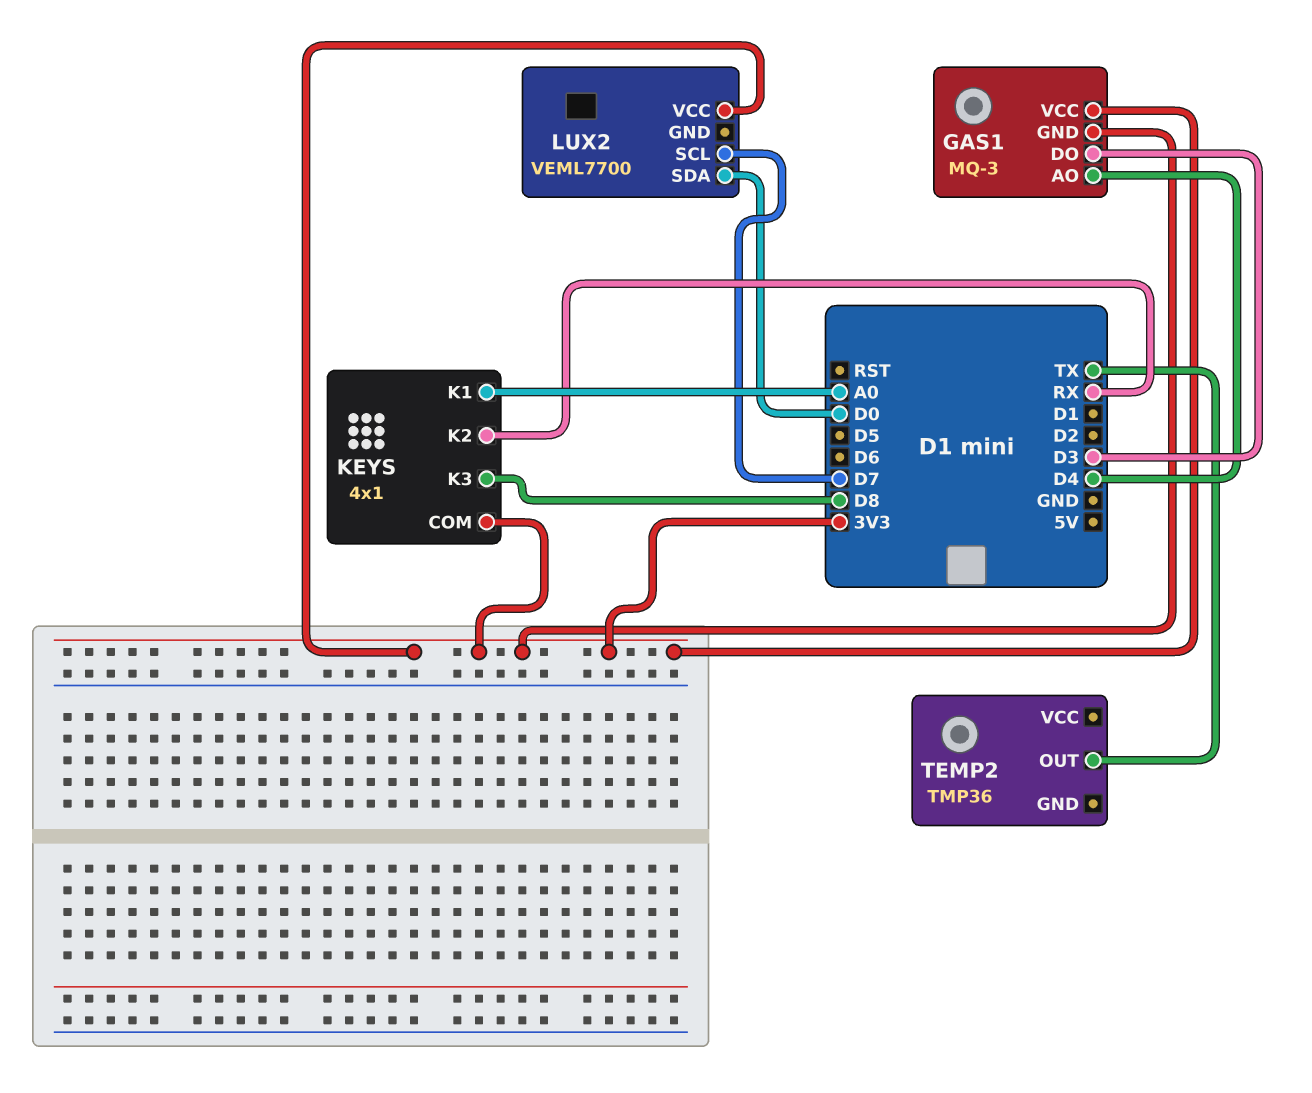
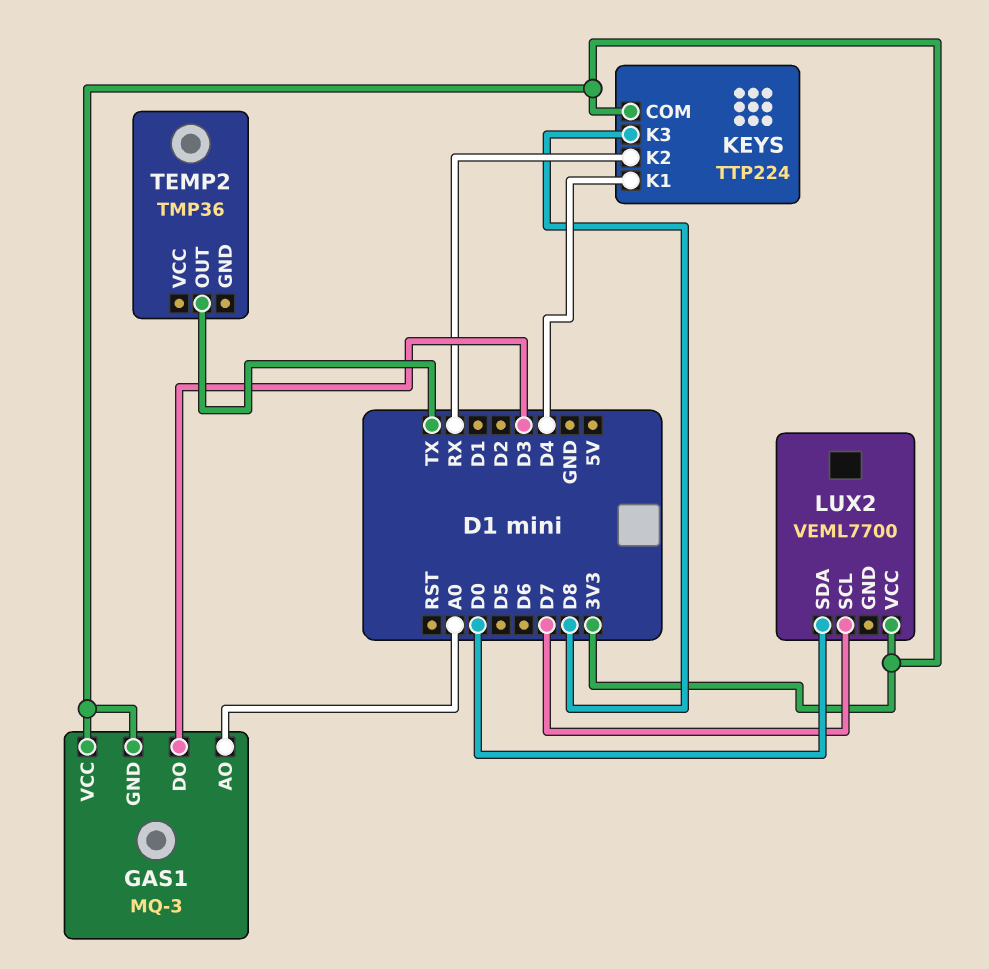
GAS1 pin AO: D4 -> A0
KEYS: 4x1 -> TTP224
KEYS pin K1: A0 -> D4

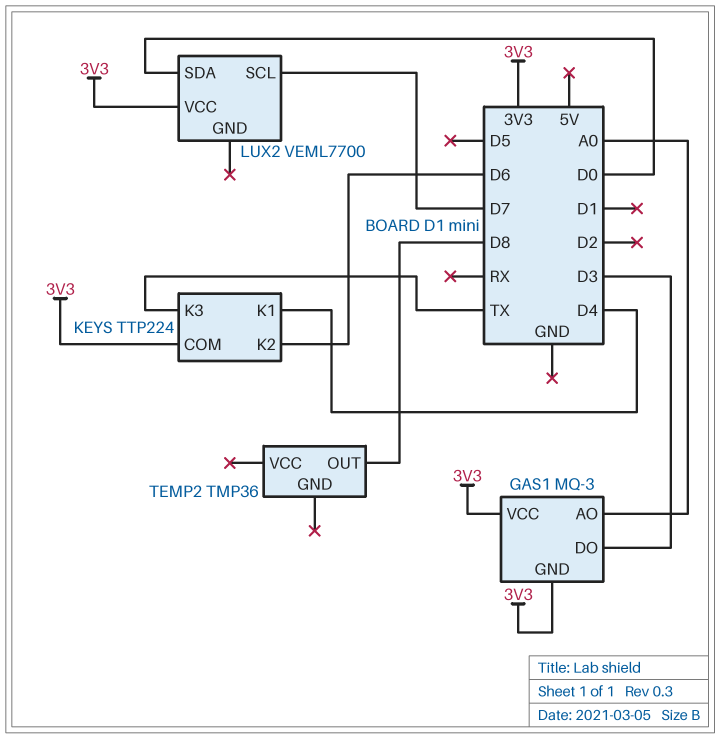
KEYS pin K2: RX -> D6
KEYS pin K3: D8 -> TX
TEMP2 pin OUT: TX -> D8

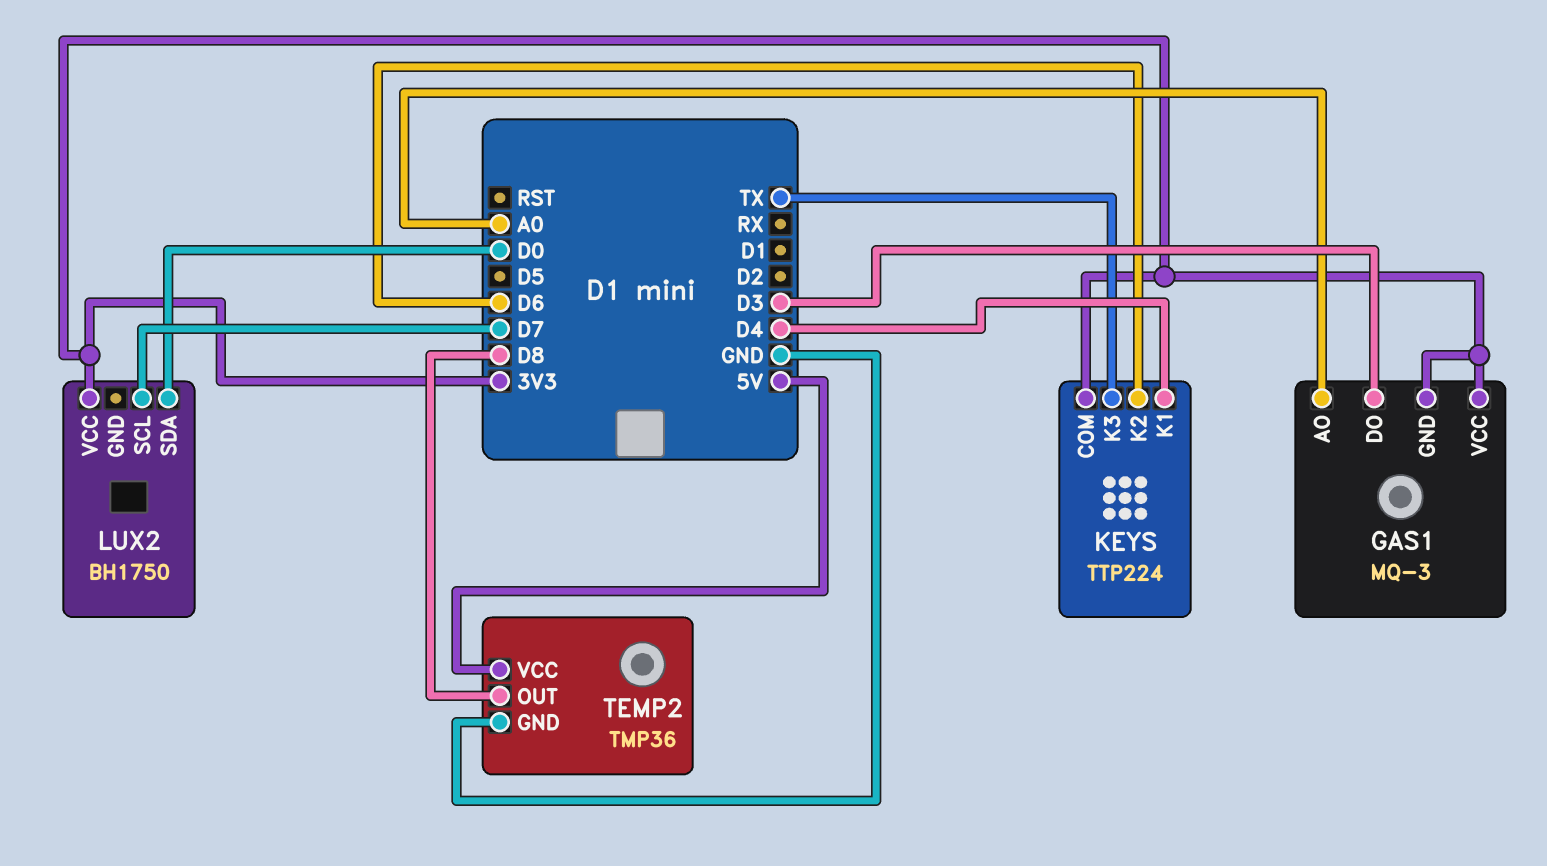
LUX2: VEML7700 -> BH1750
TEMP2 pin GND: none -> GND
TEMP2 pin VCC: none -> 5V

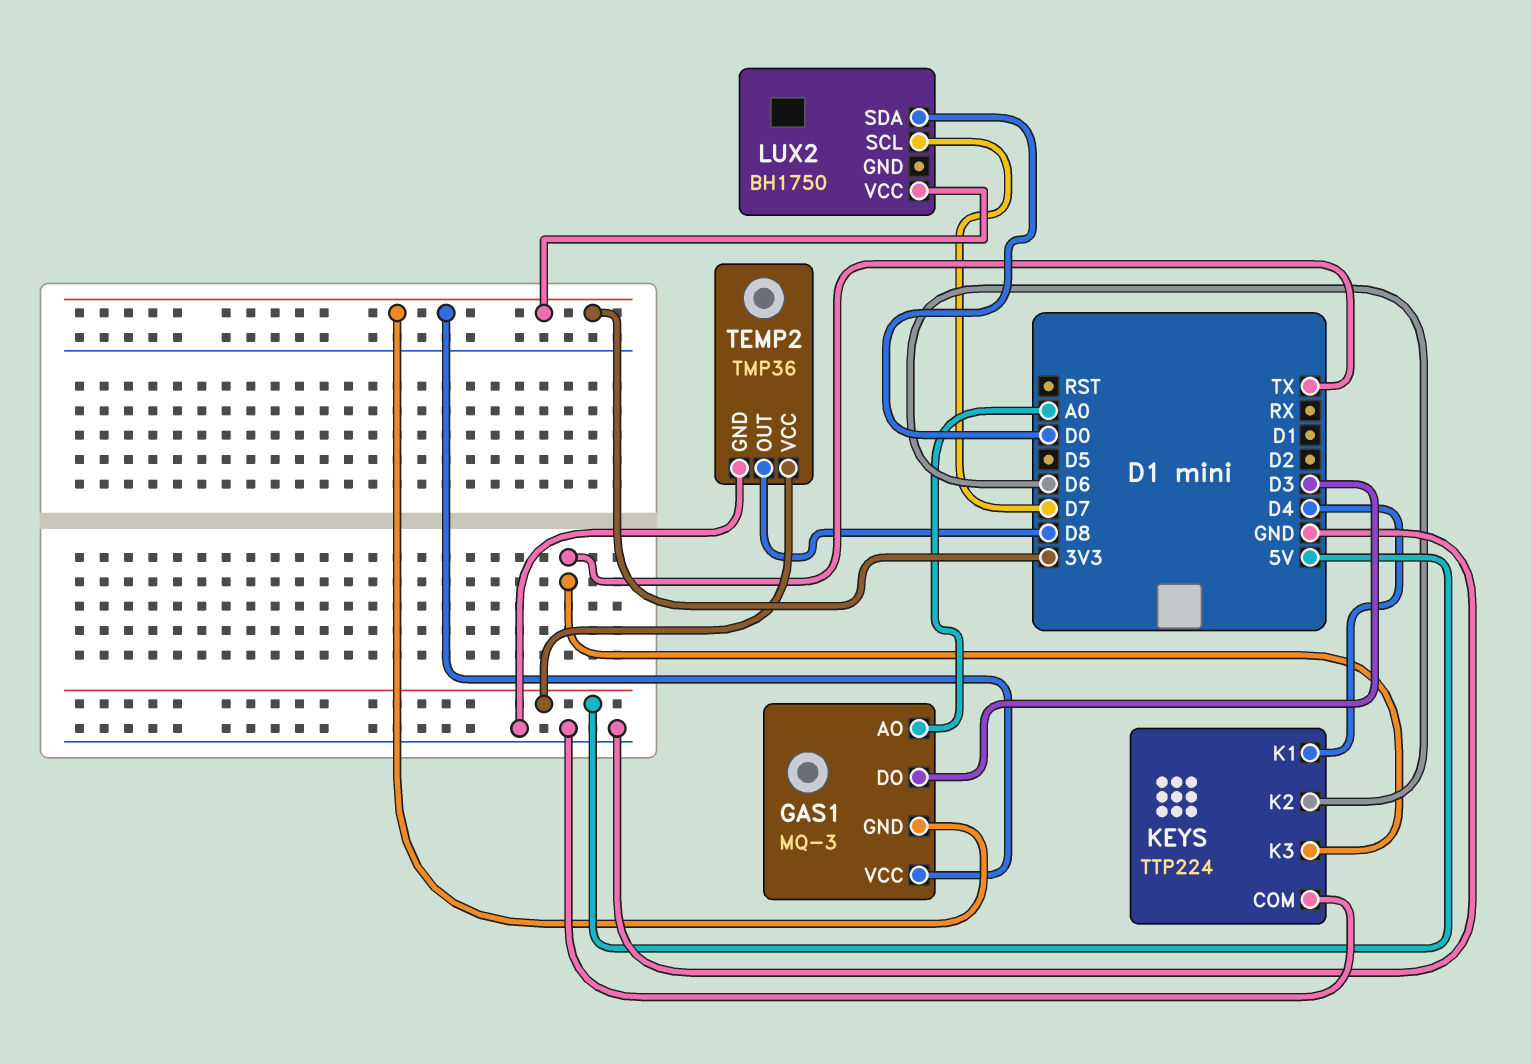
KEYS pin COM: 3V3 -> GND

